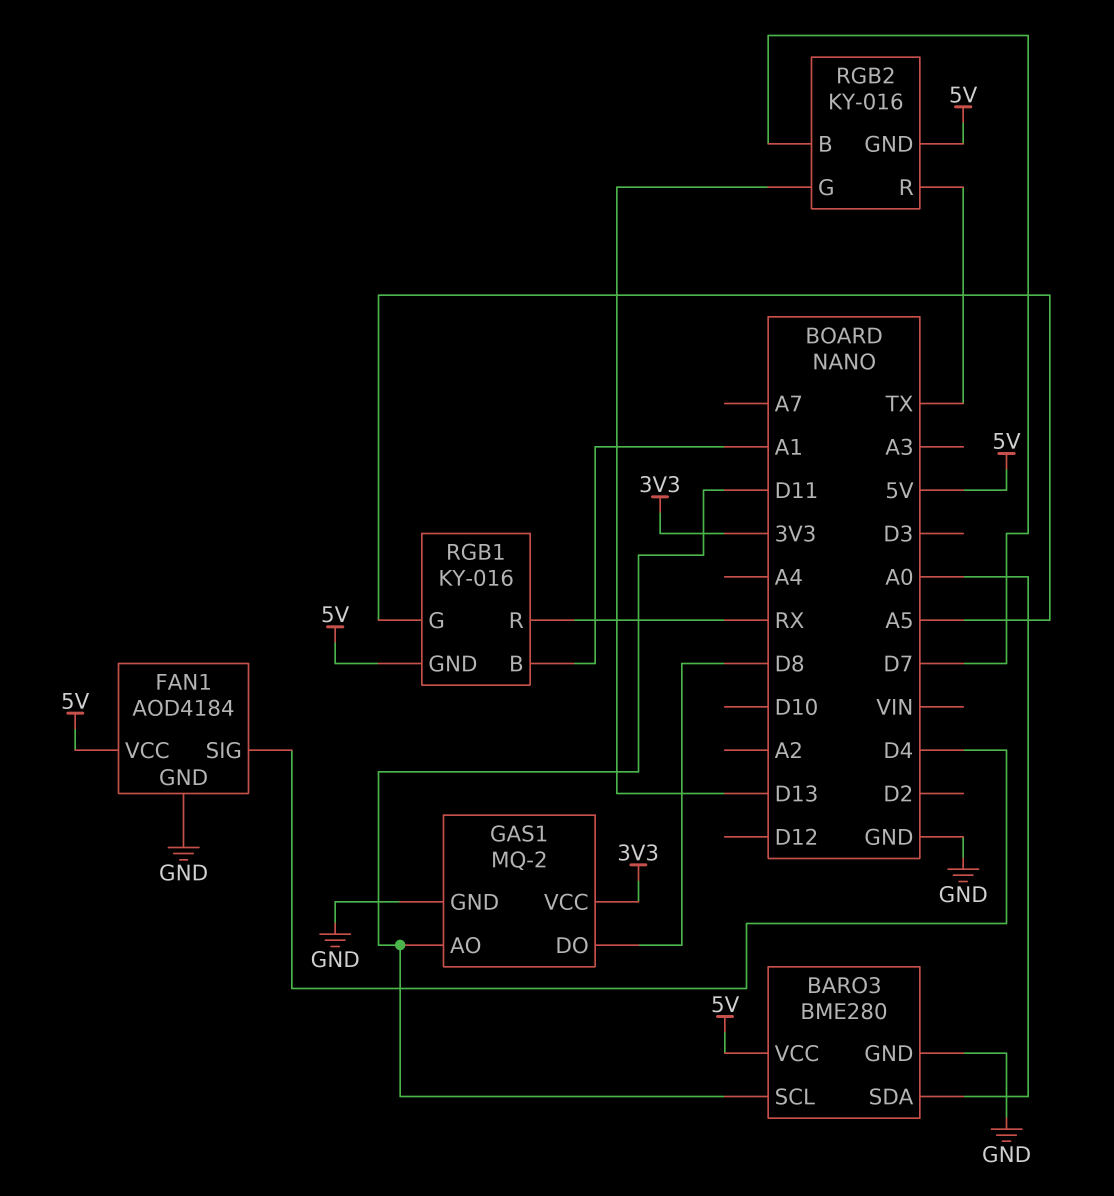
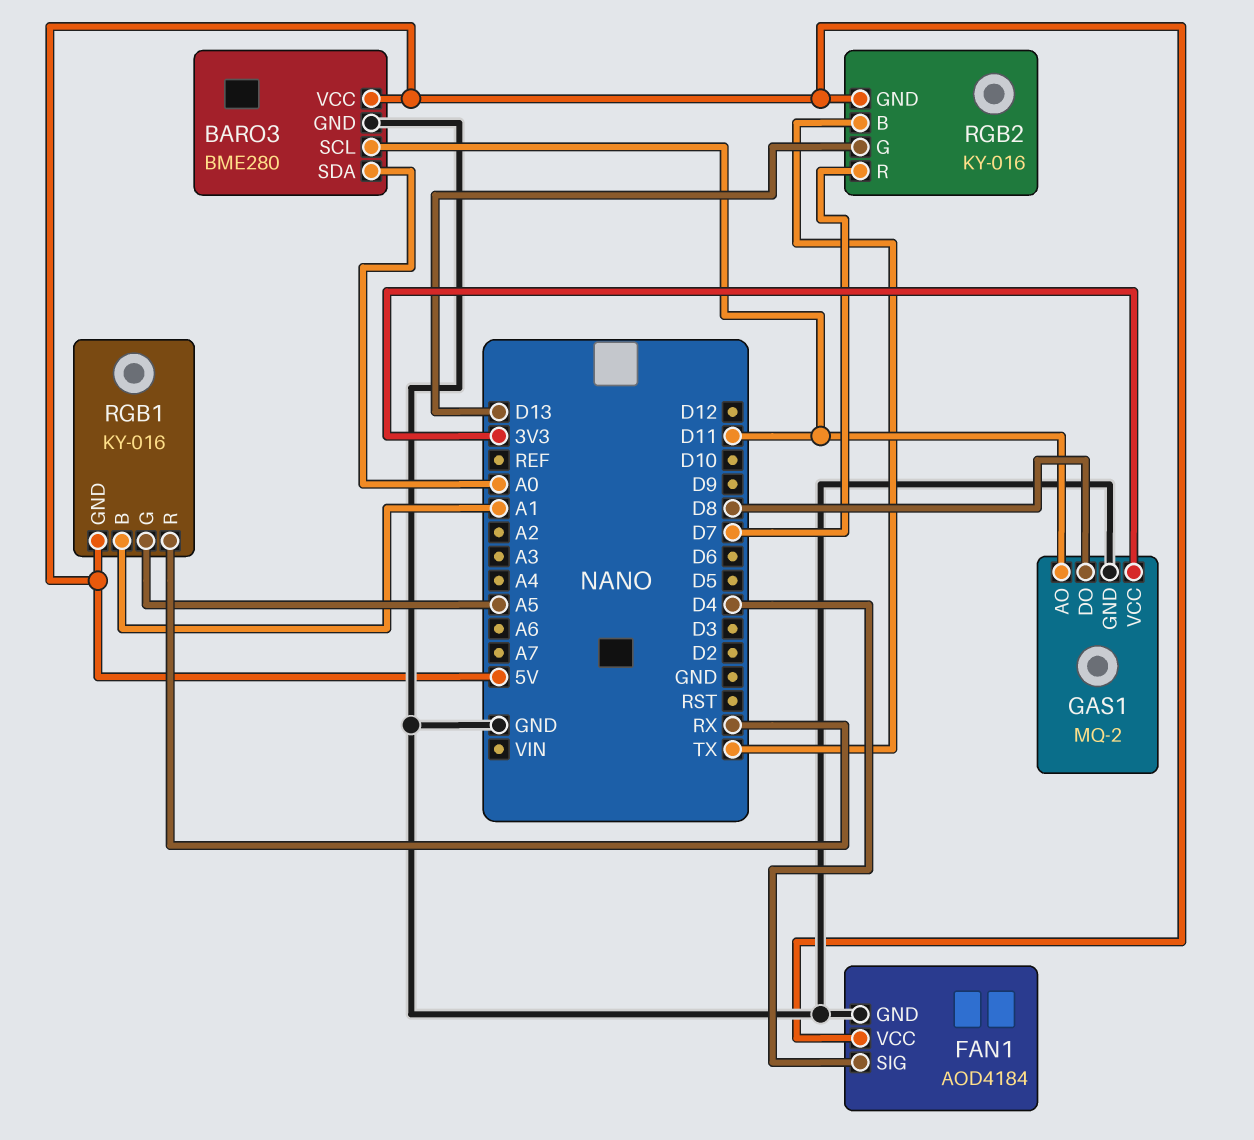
RGB2 pin B: D7 -> TX
RGB2 pin R: TX -> D7

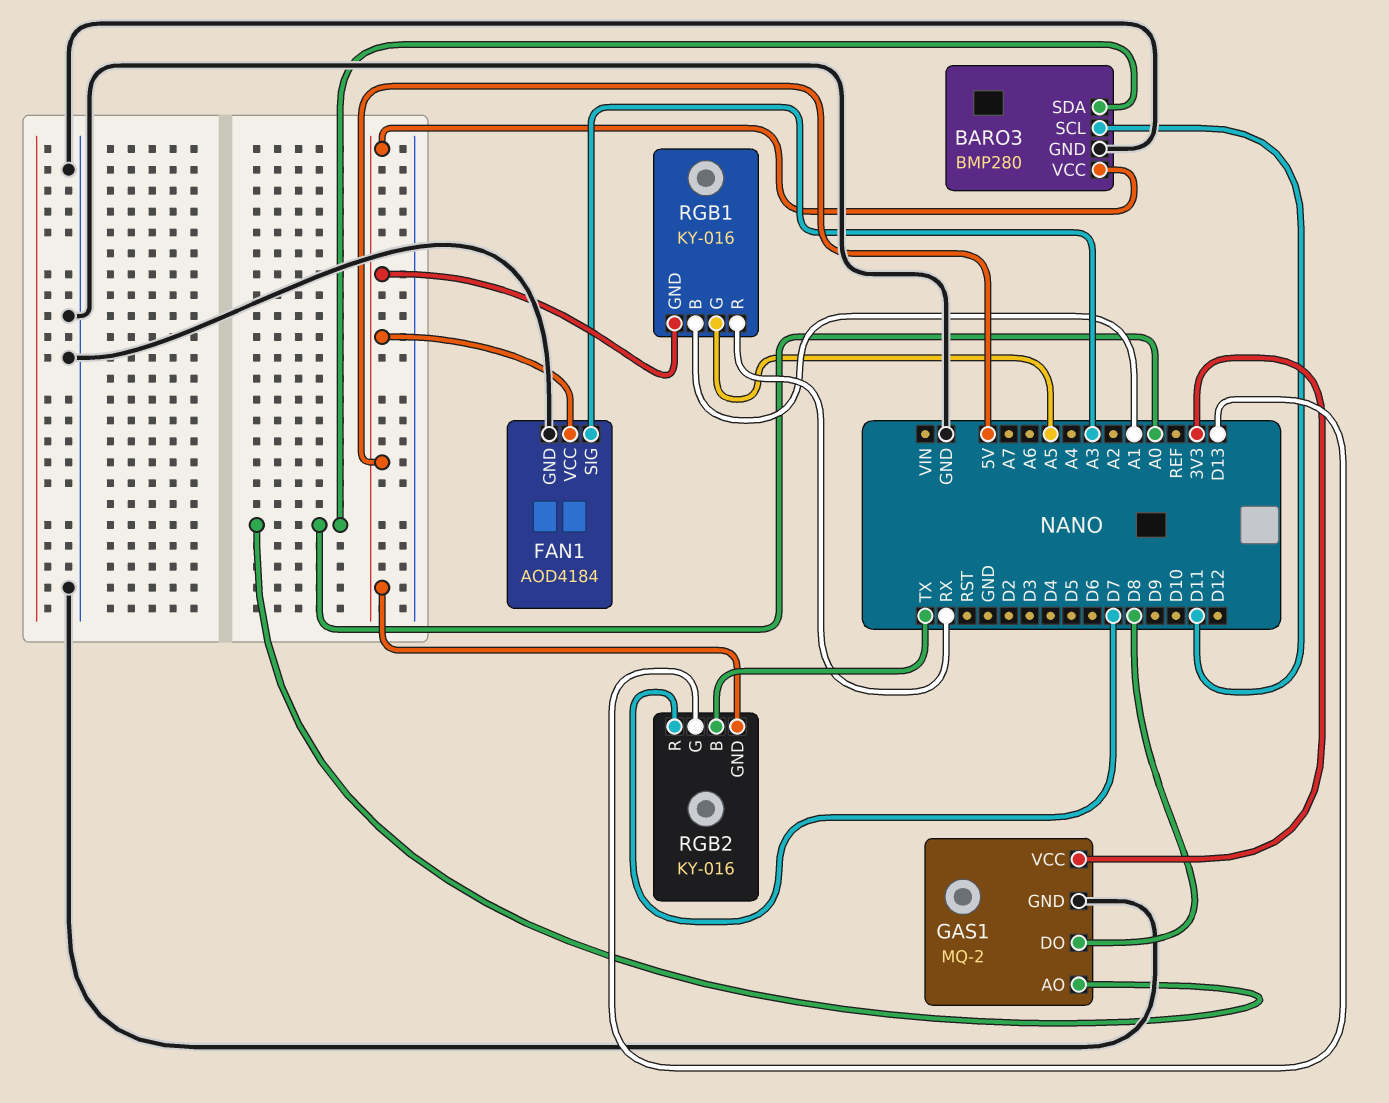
BARO3: BME280 -> BMP280
FAN1 pin SIG: D4 -> A3
GAS1 pin AO: D11 -> A0

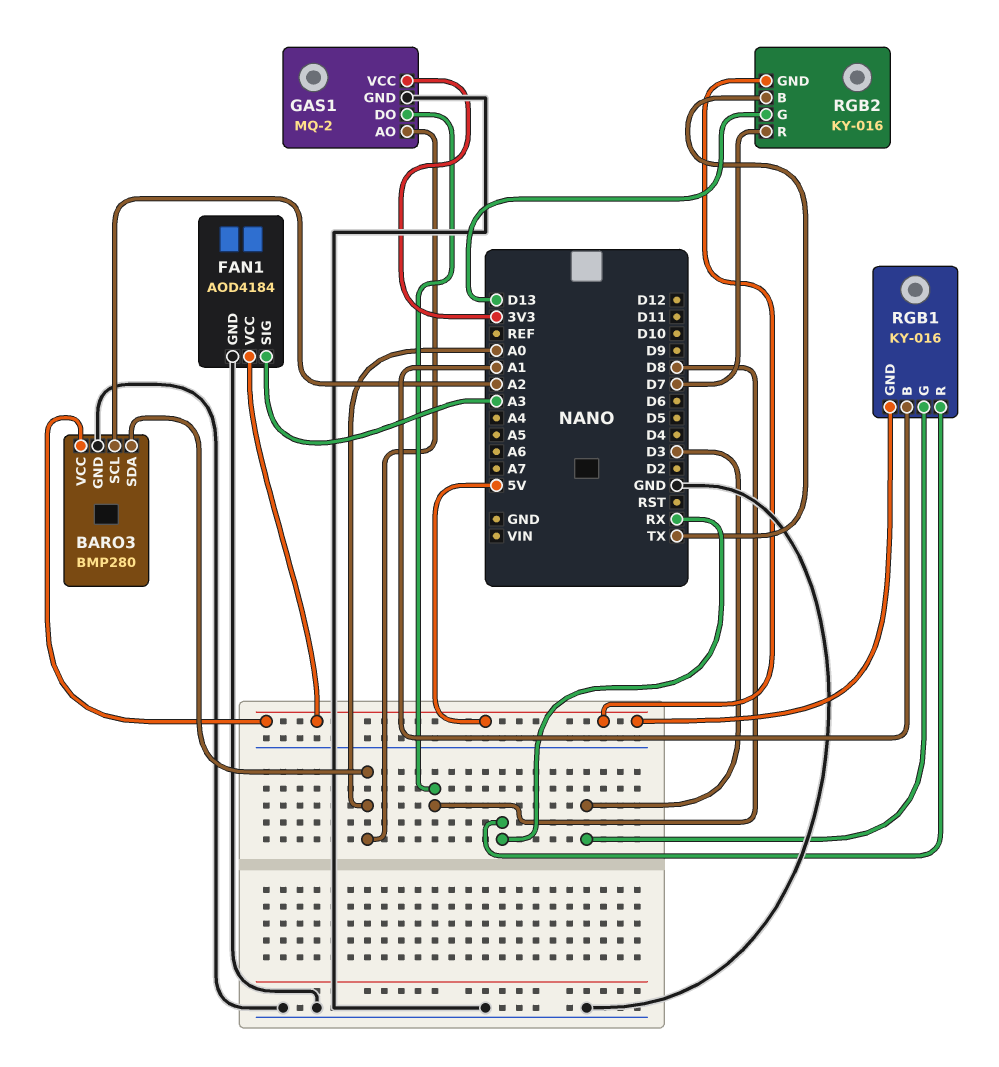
BARO3 pin SCL: D11 -> A2
RGB1 pin G: A5 -> D3

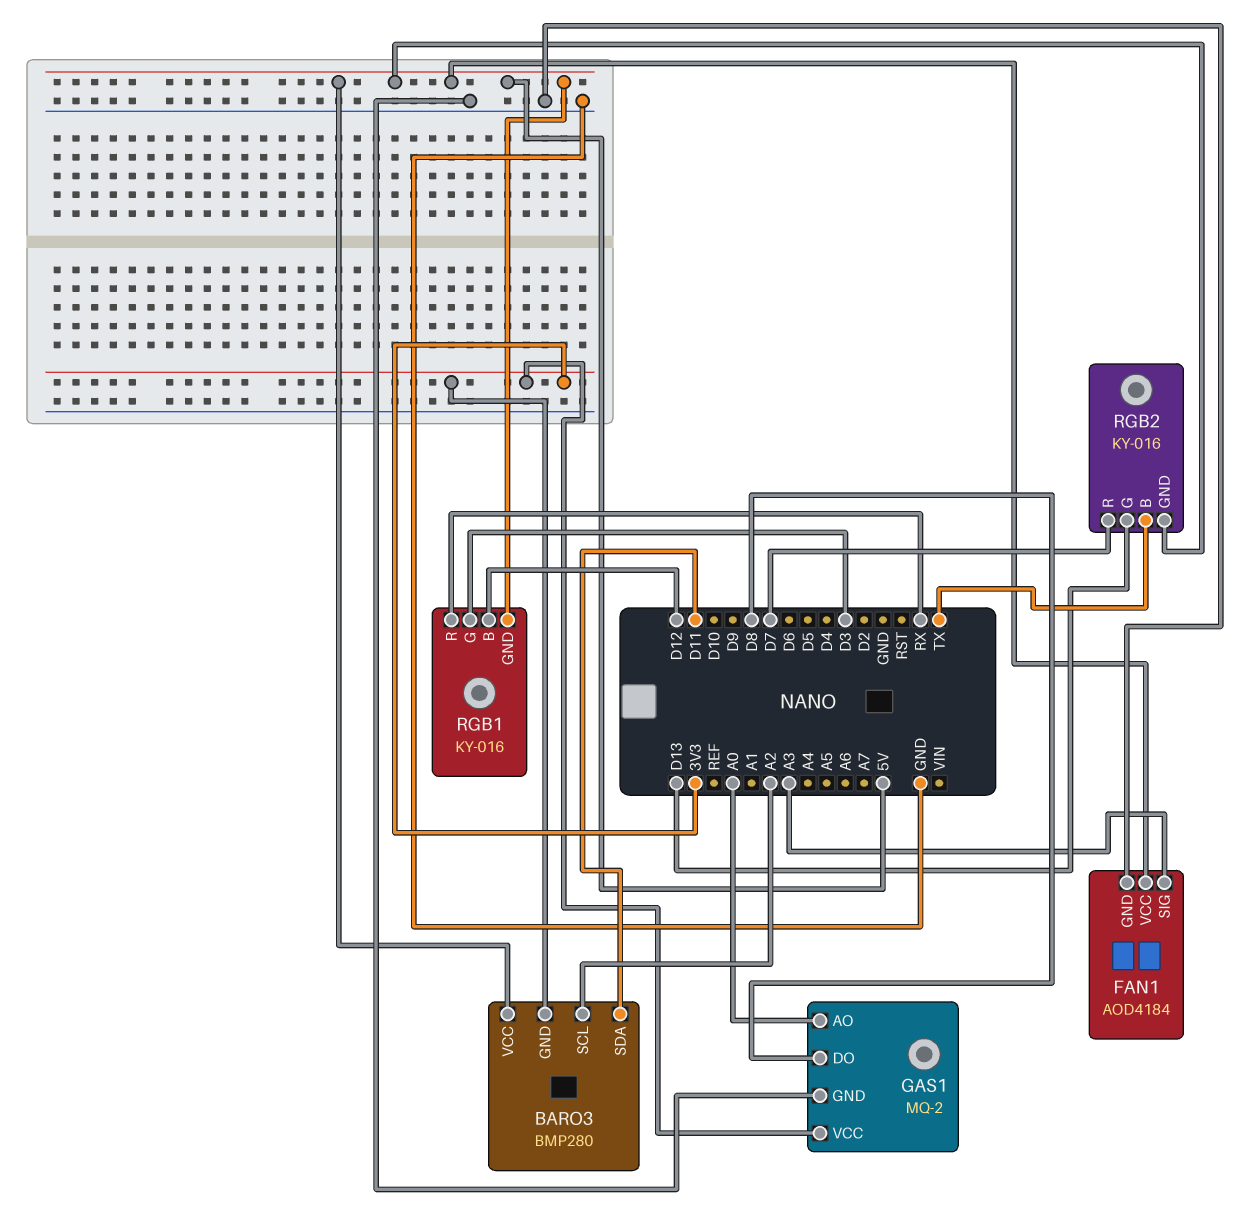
BARO3 pin GND: GND -> 3V3
BARO3 pin SDA: A0 -> D11
RGB1 pin B: A1 -> D12

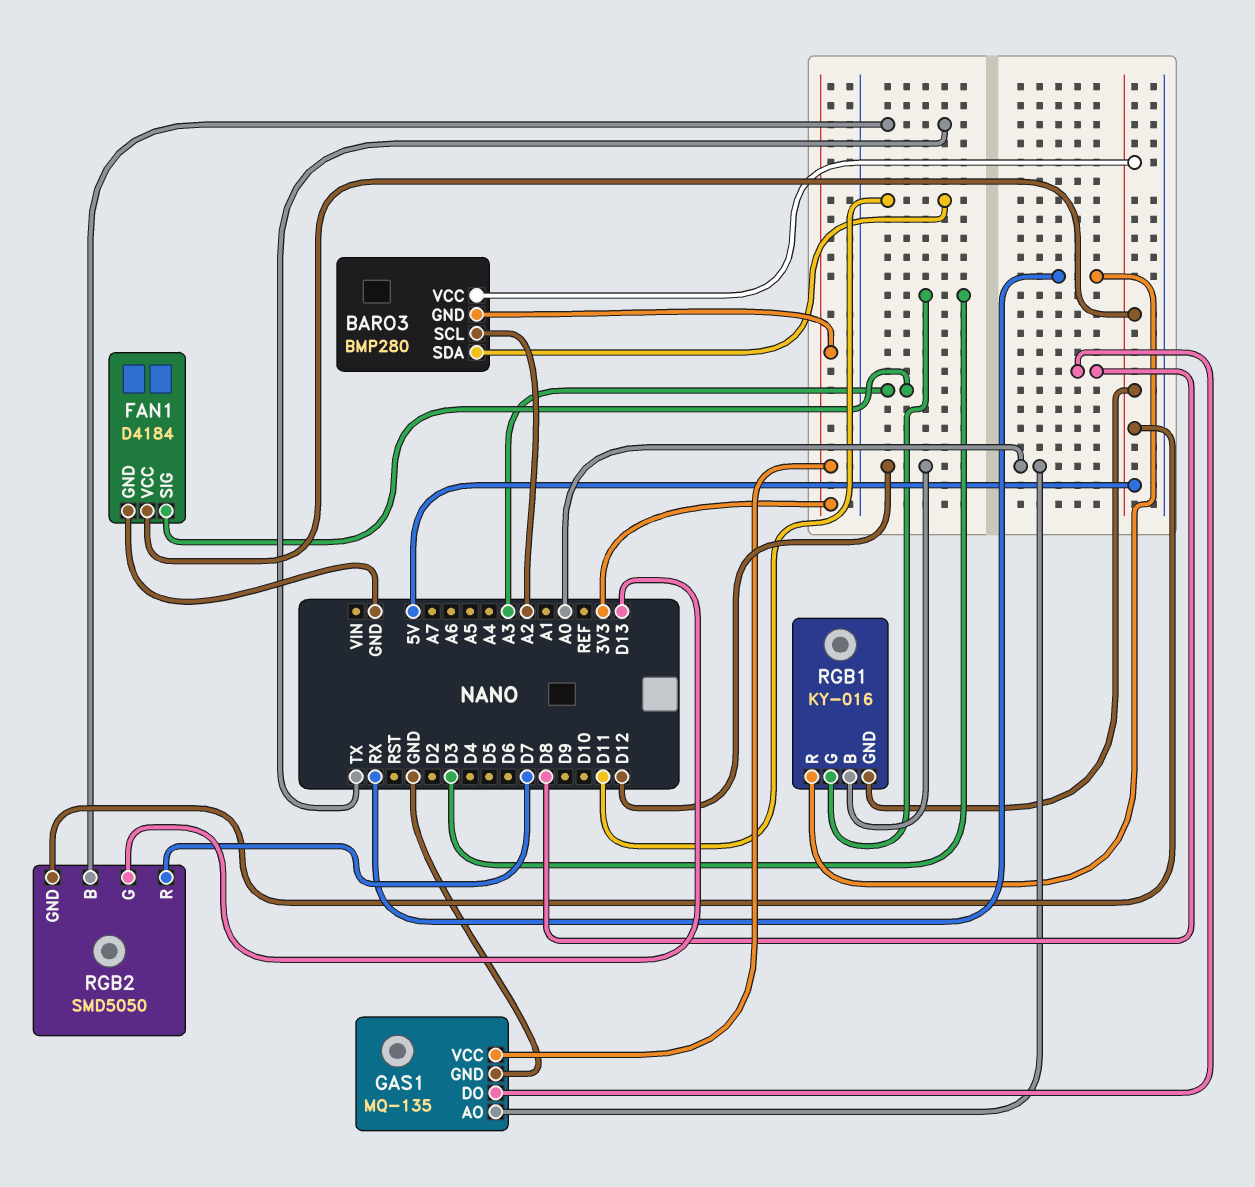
FAN1: AOD4184 -> D4184
GAS1: MQ-2 -> MQ-135
RGB2: KY-016 -> SMD5050

